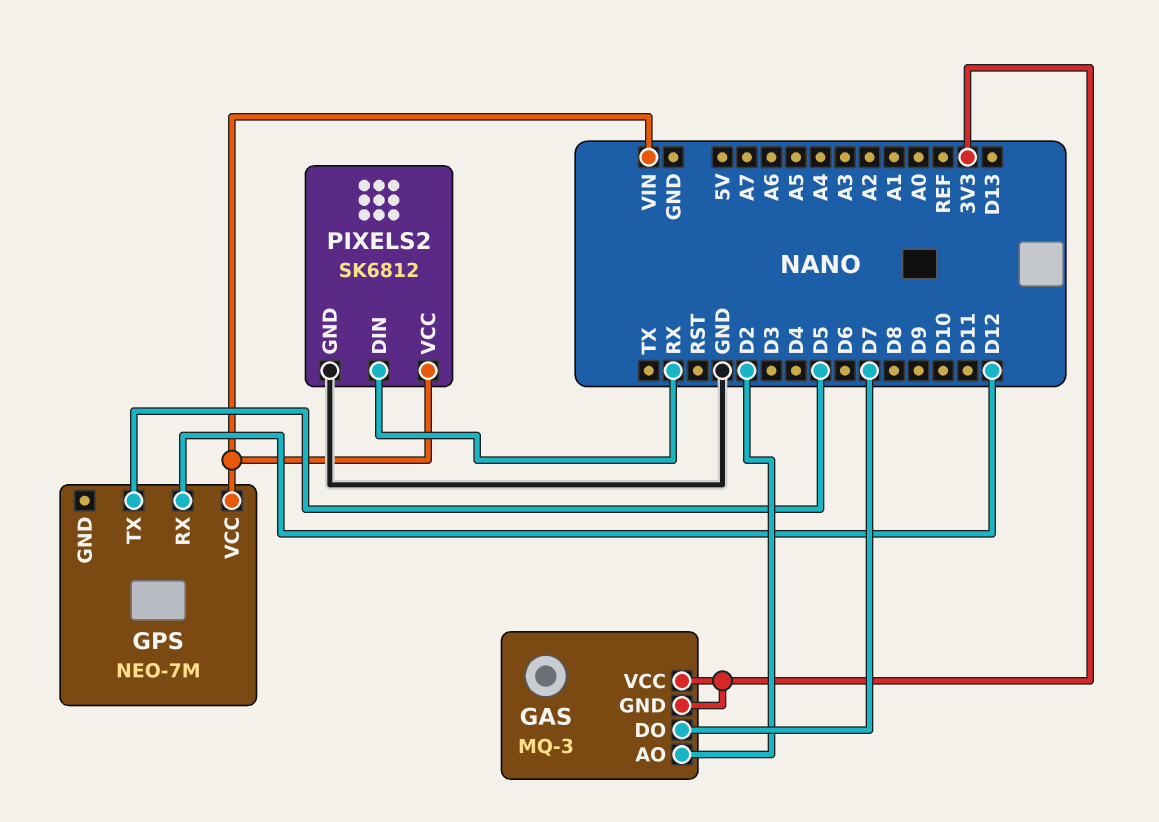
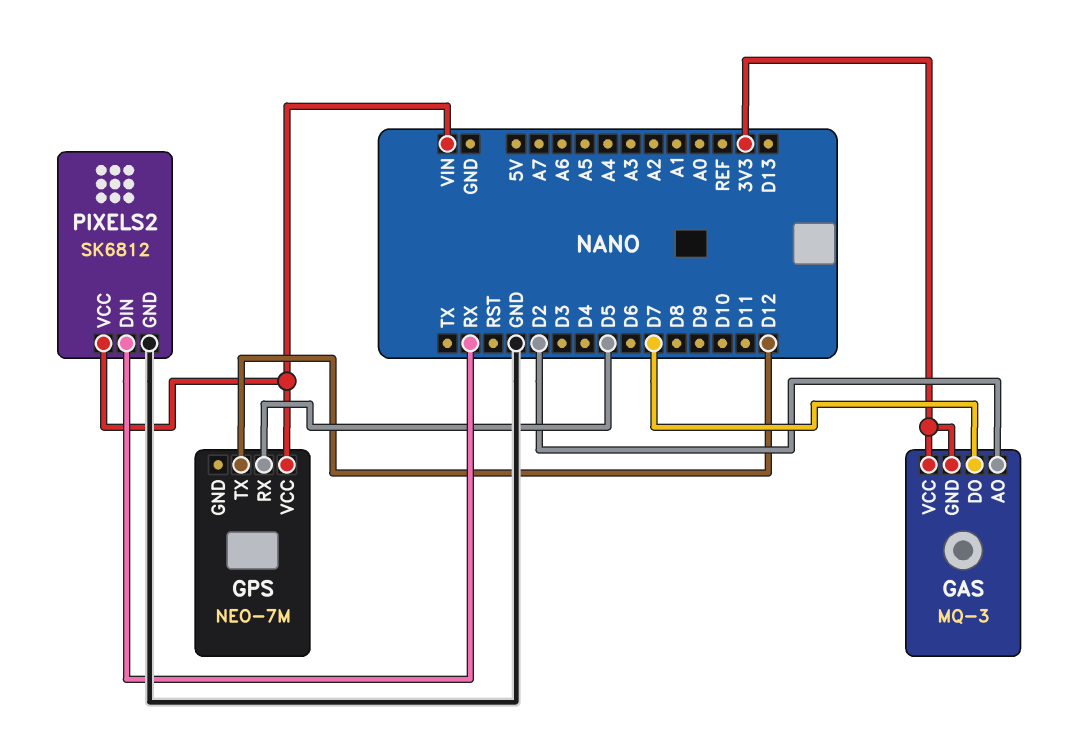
GPS pin RX: D12 -> D5
GPS pin TX: D5 -> D12

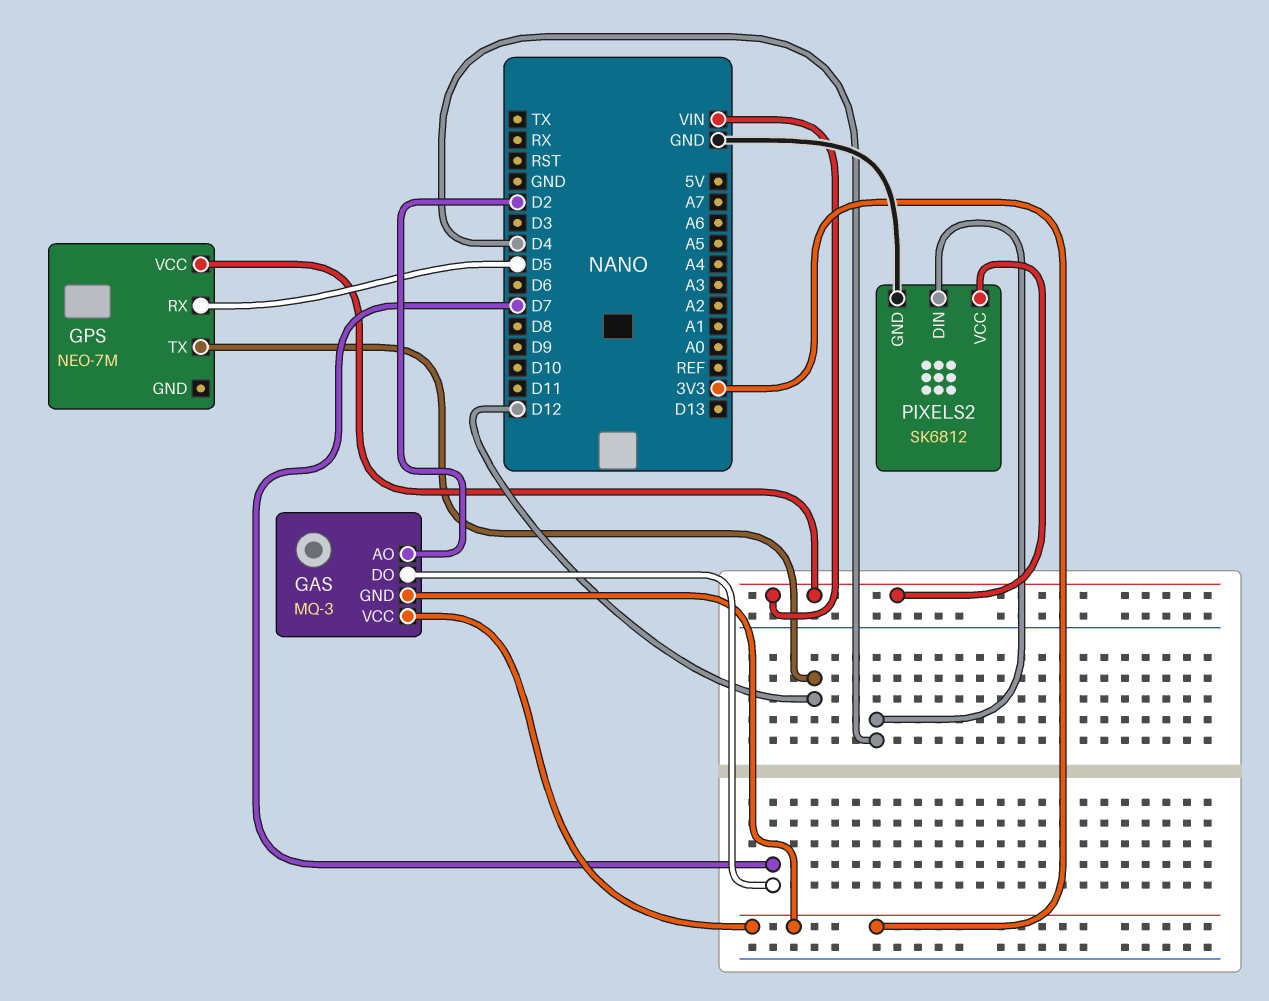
PIXELS2 pin DIN: RX -> D4

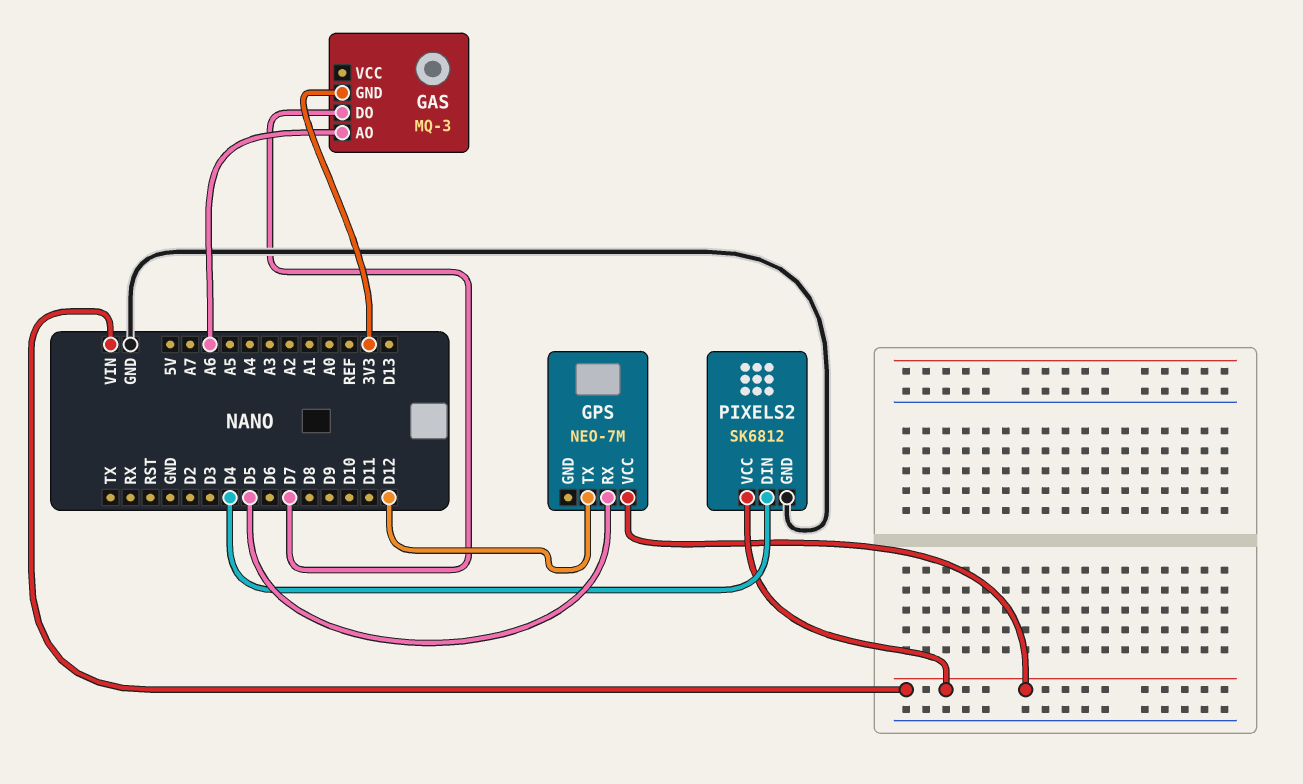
GAS pin AO: D2 -> A6
GAS pin VCC: 3V3 -> none

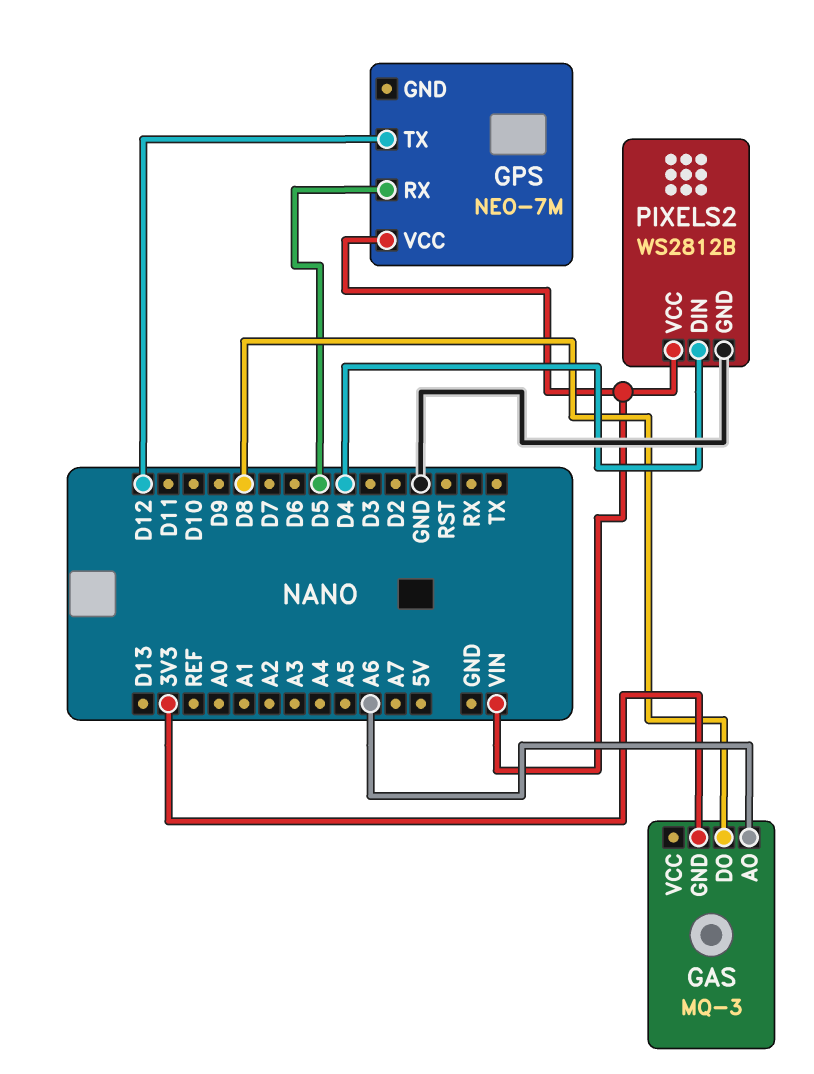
GAS pin DO: D7 -> D8
PIXELS2: SK6812 -> WS2812B

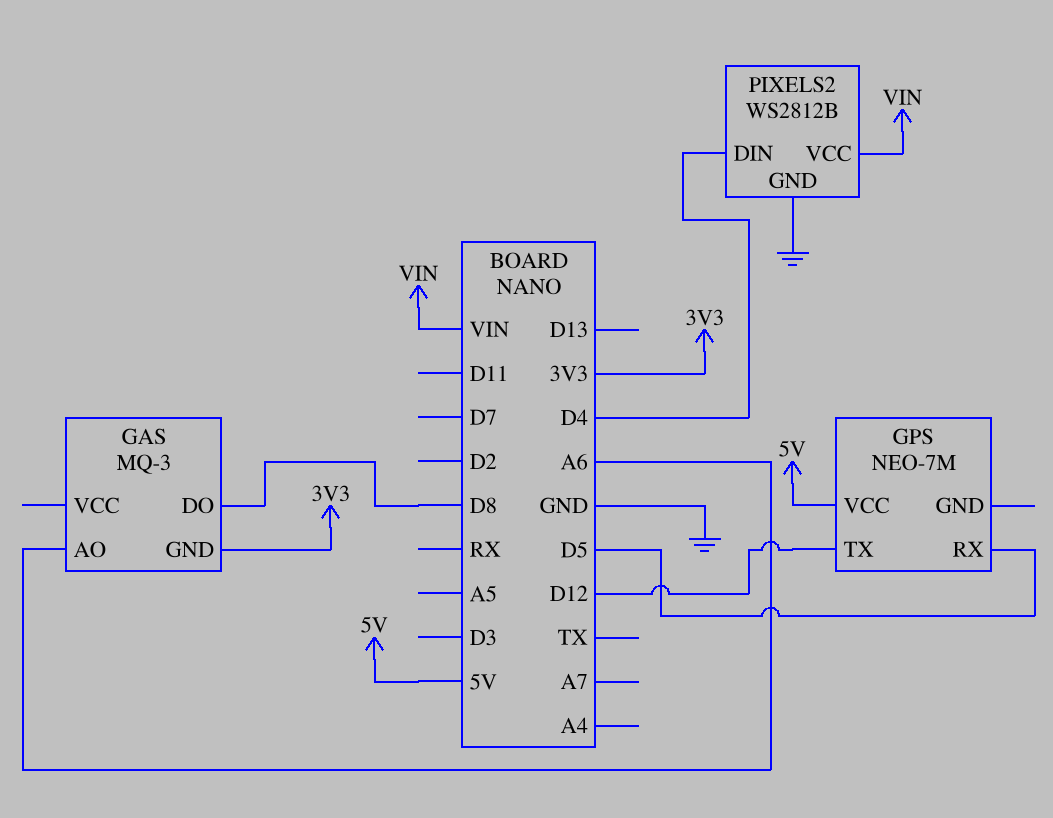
GPS pin VCC: VIN -> 5V

